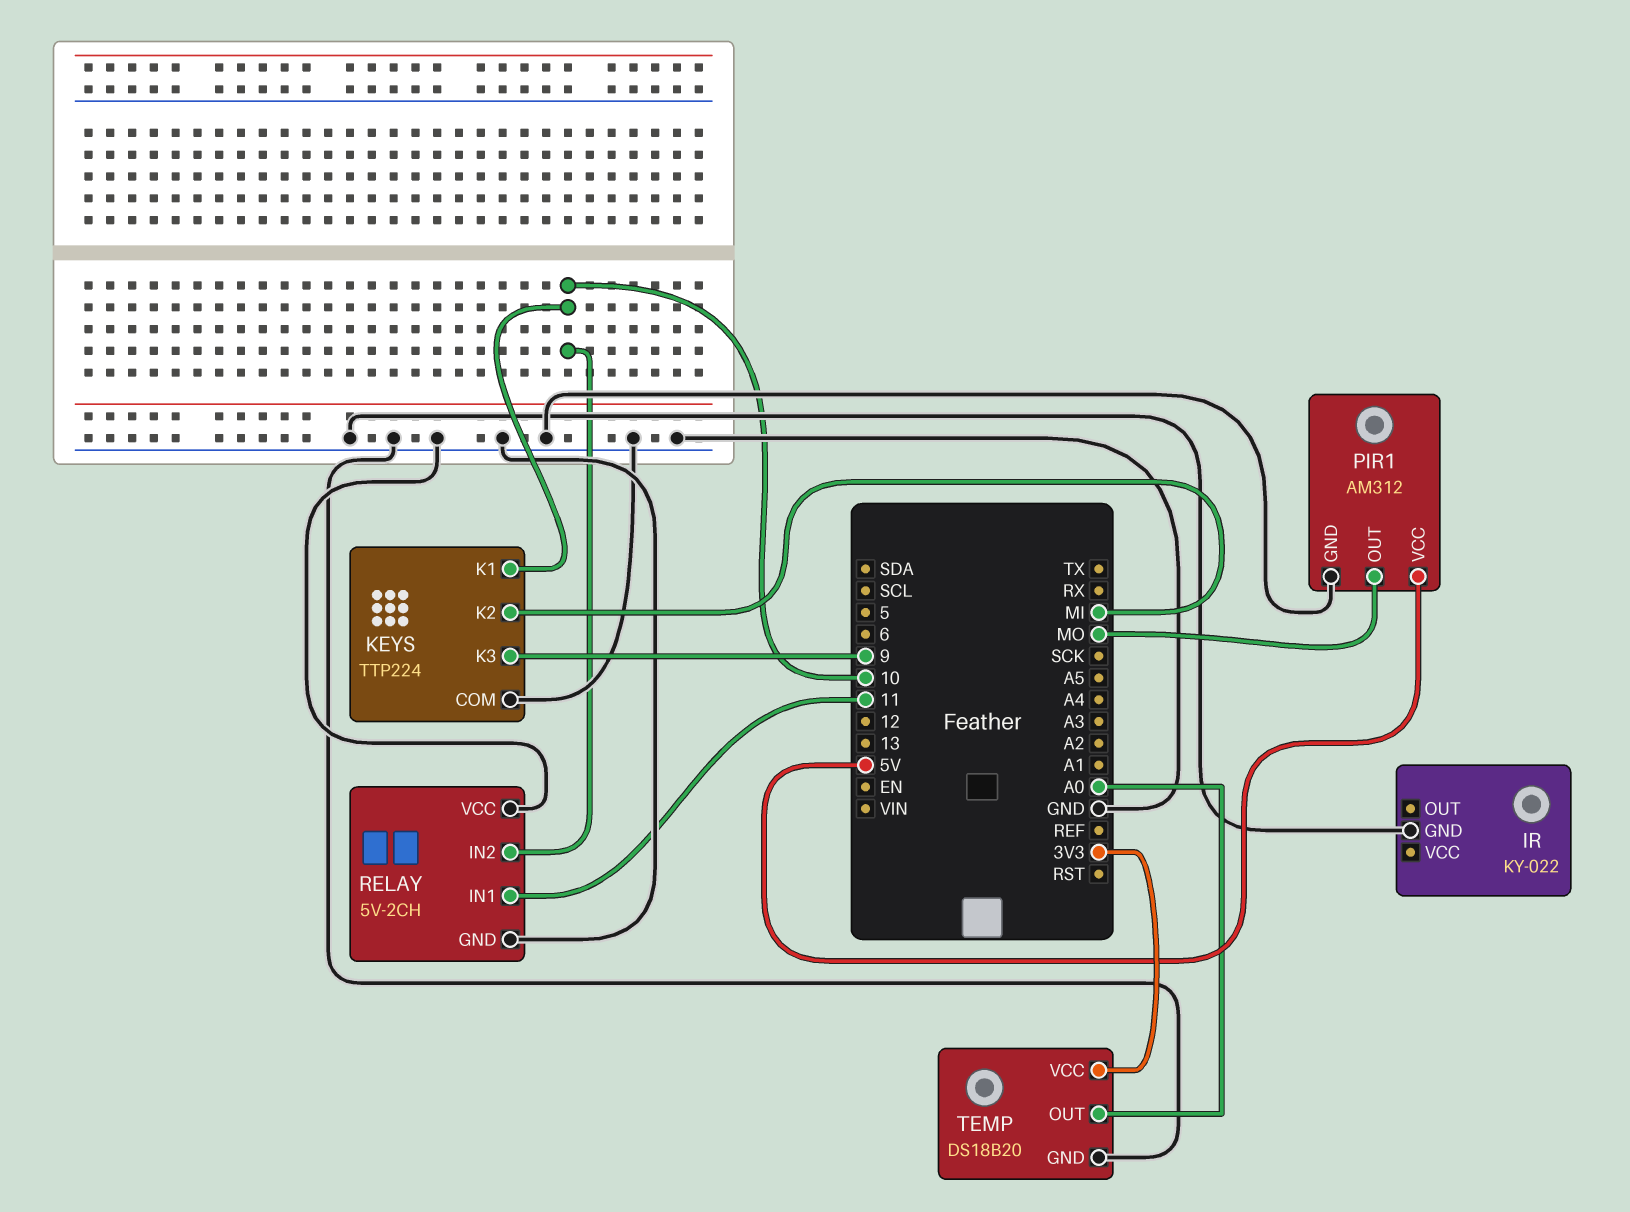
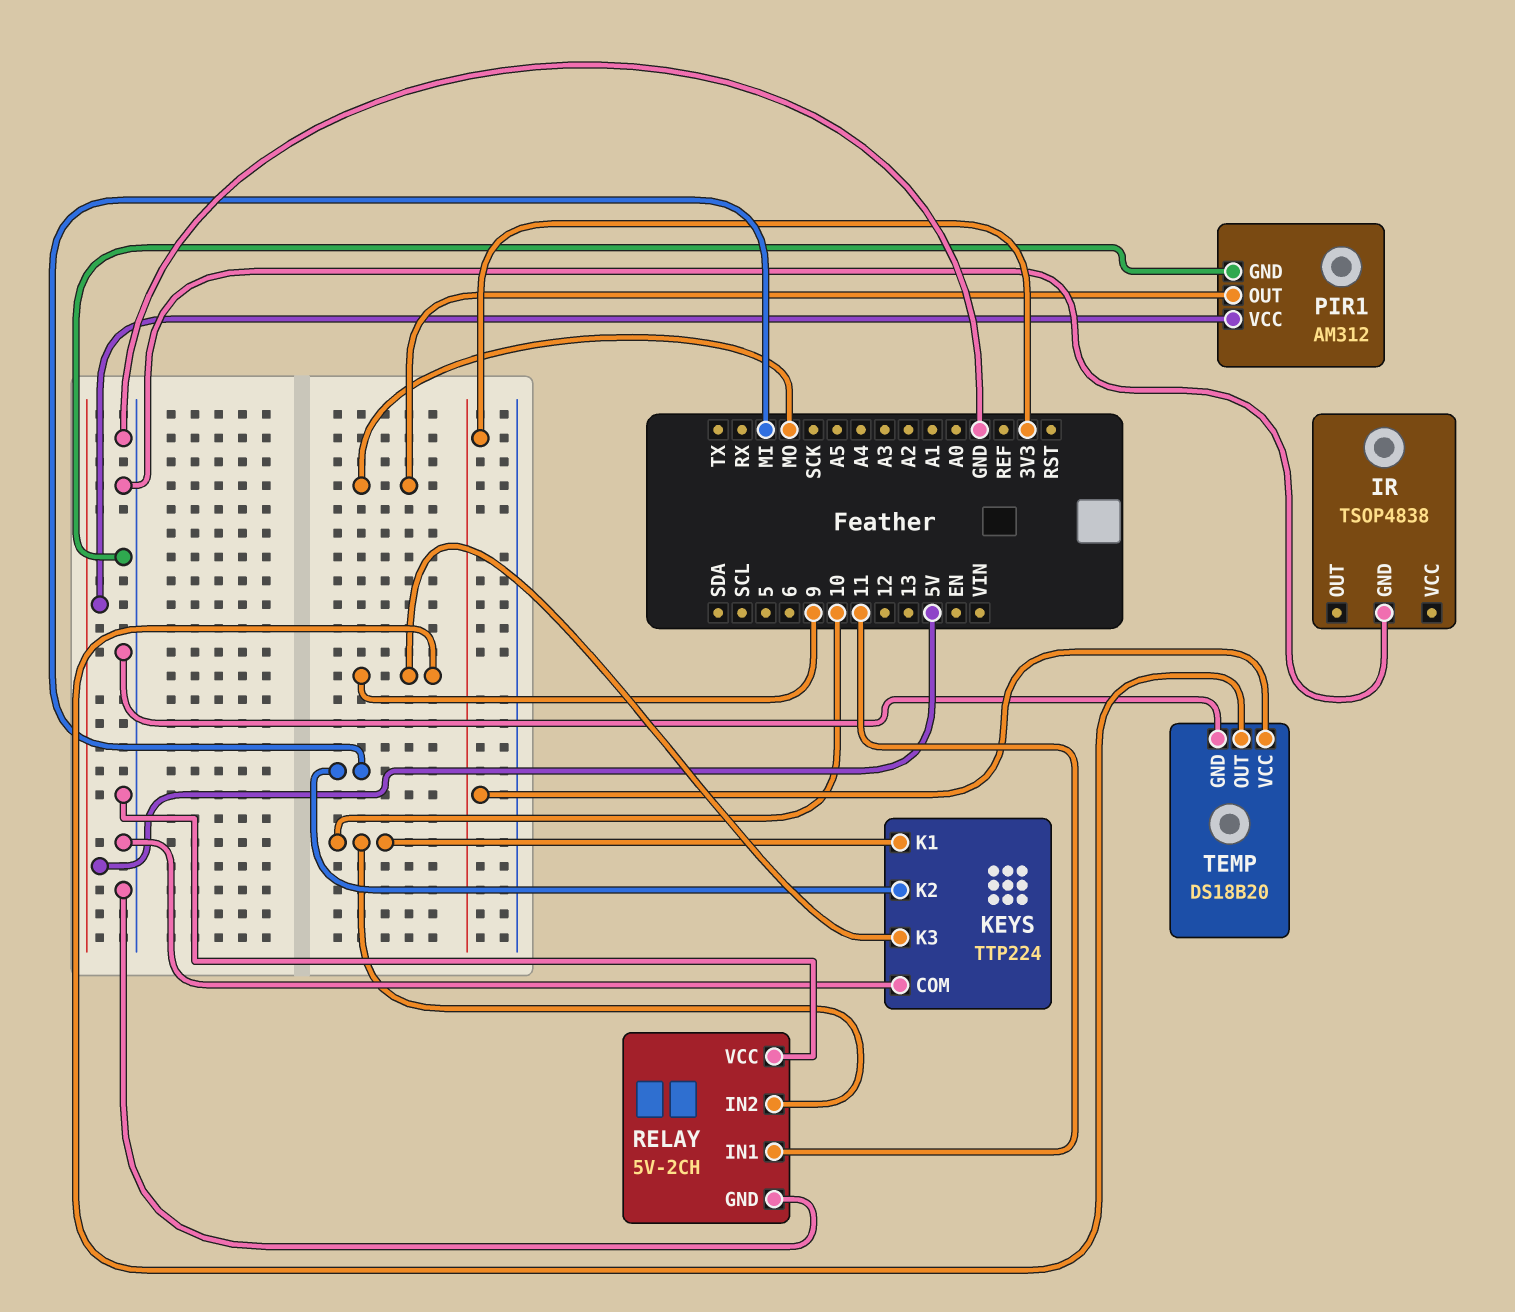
IR: KY-022 -> TSOP4838
TEMP pin OUT: A0 -> 9

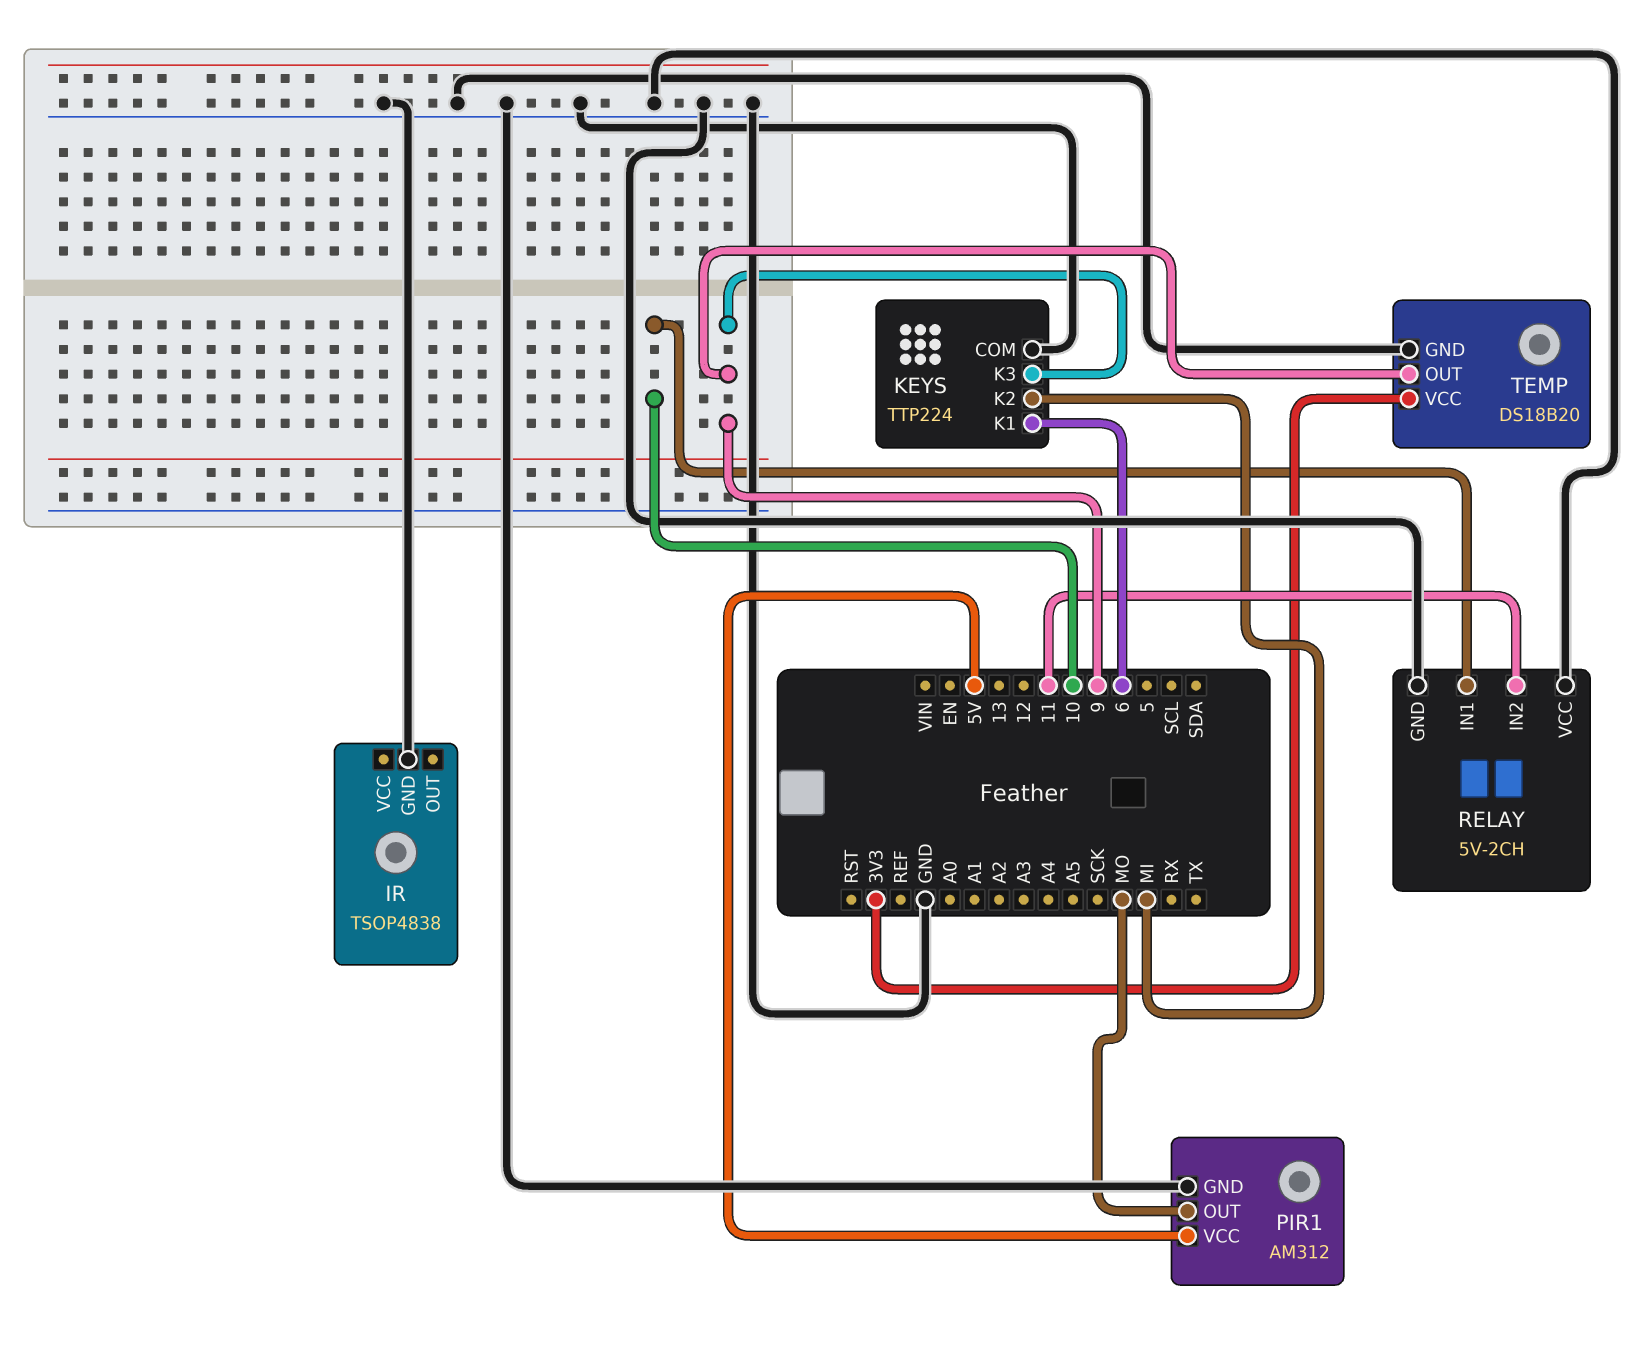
KEYS pin K1: 10 -> 6
RELAY pin IN1: 11 -> 10
RELAY pin IN2: 10 -> 11

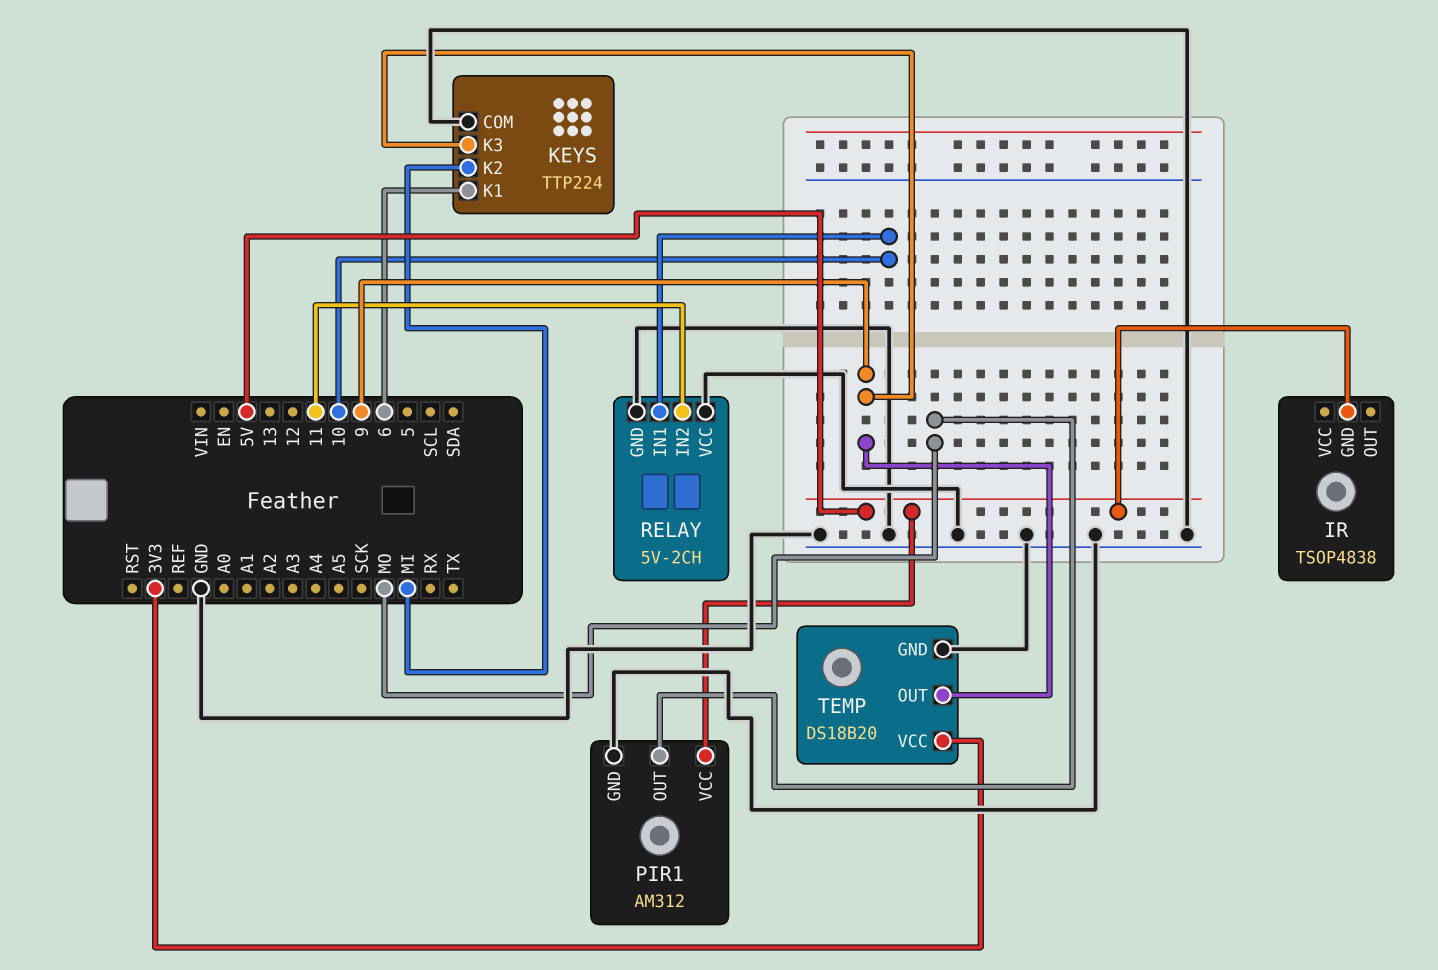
IR pin GND: GND -> 5V

